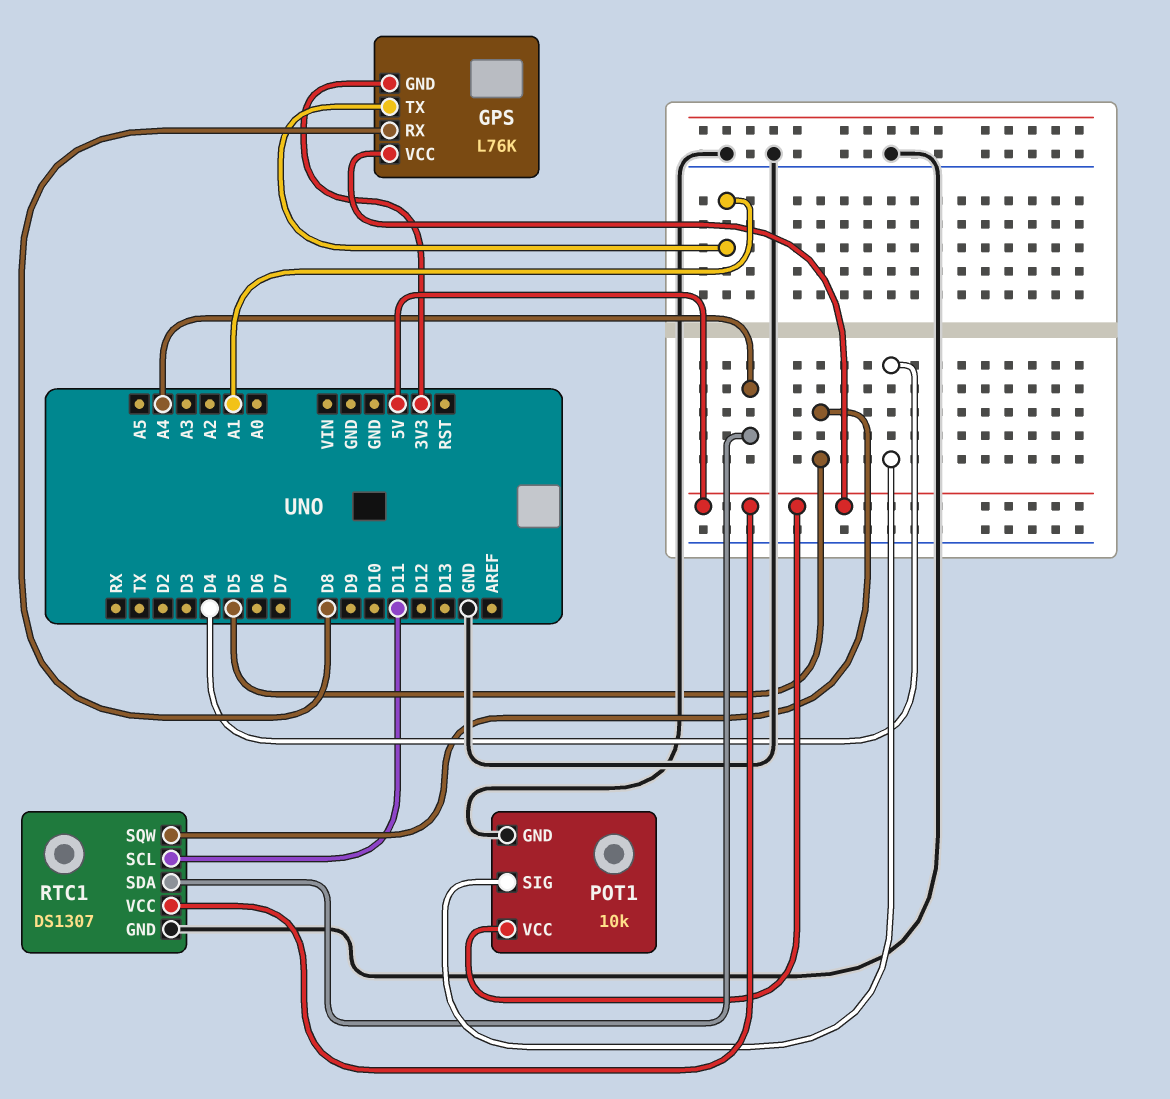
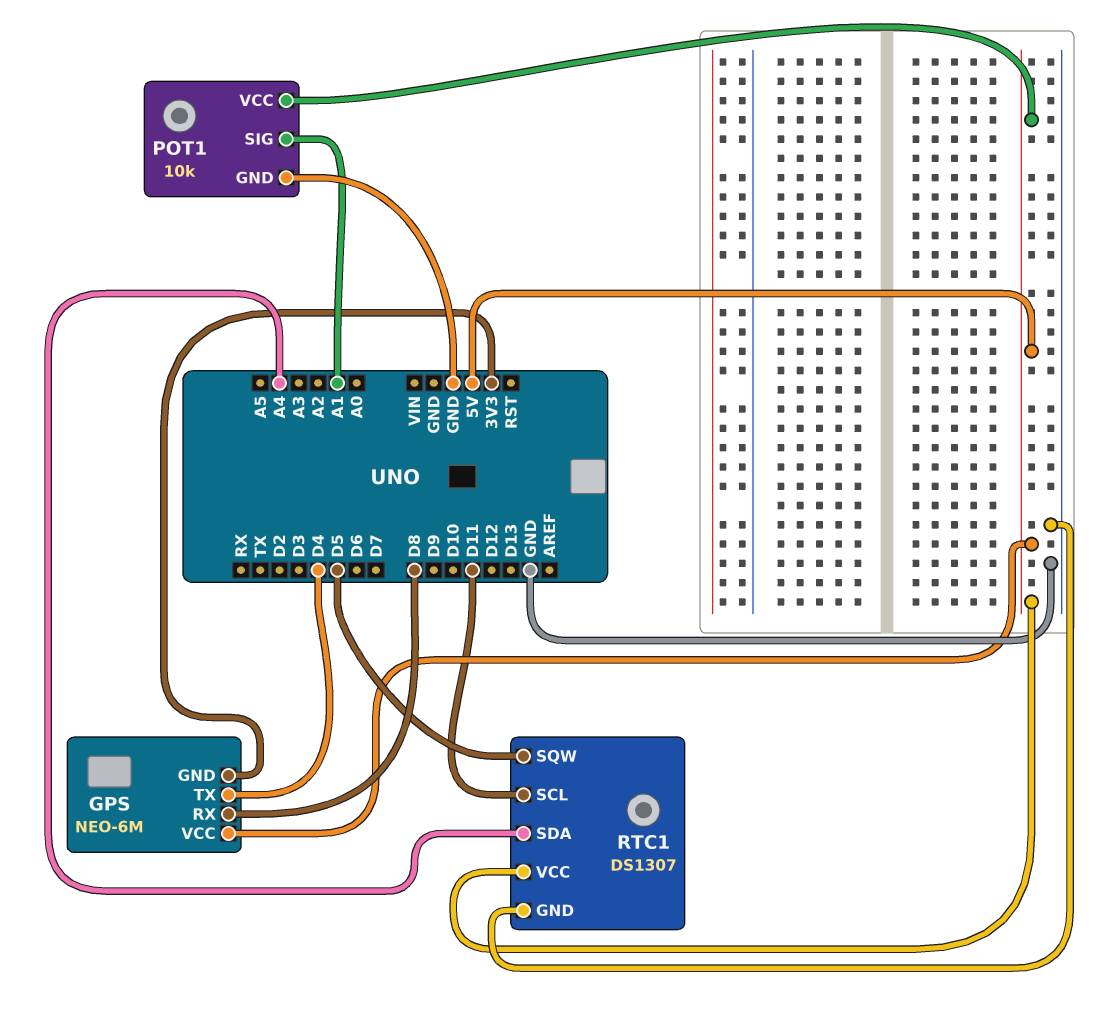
GPS: L76K -> NEO-6M
GPS pin TX: A1 -> D4
POT1 pin SIG: D4 -> A1

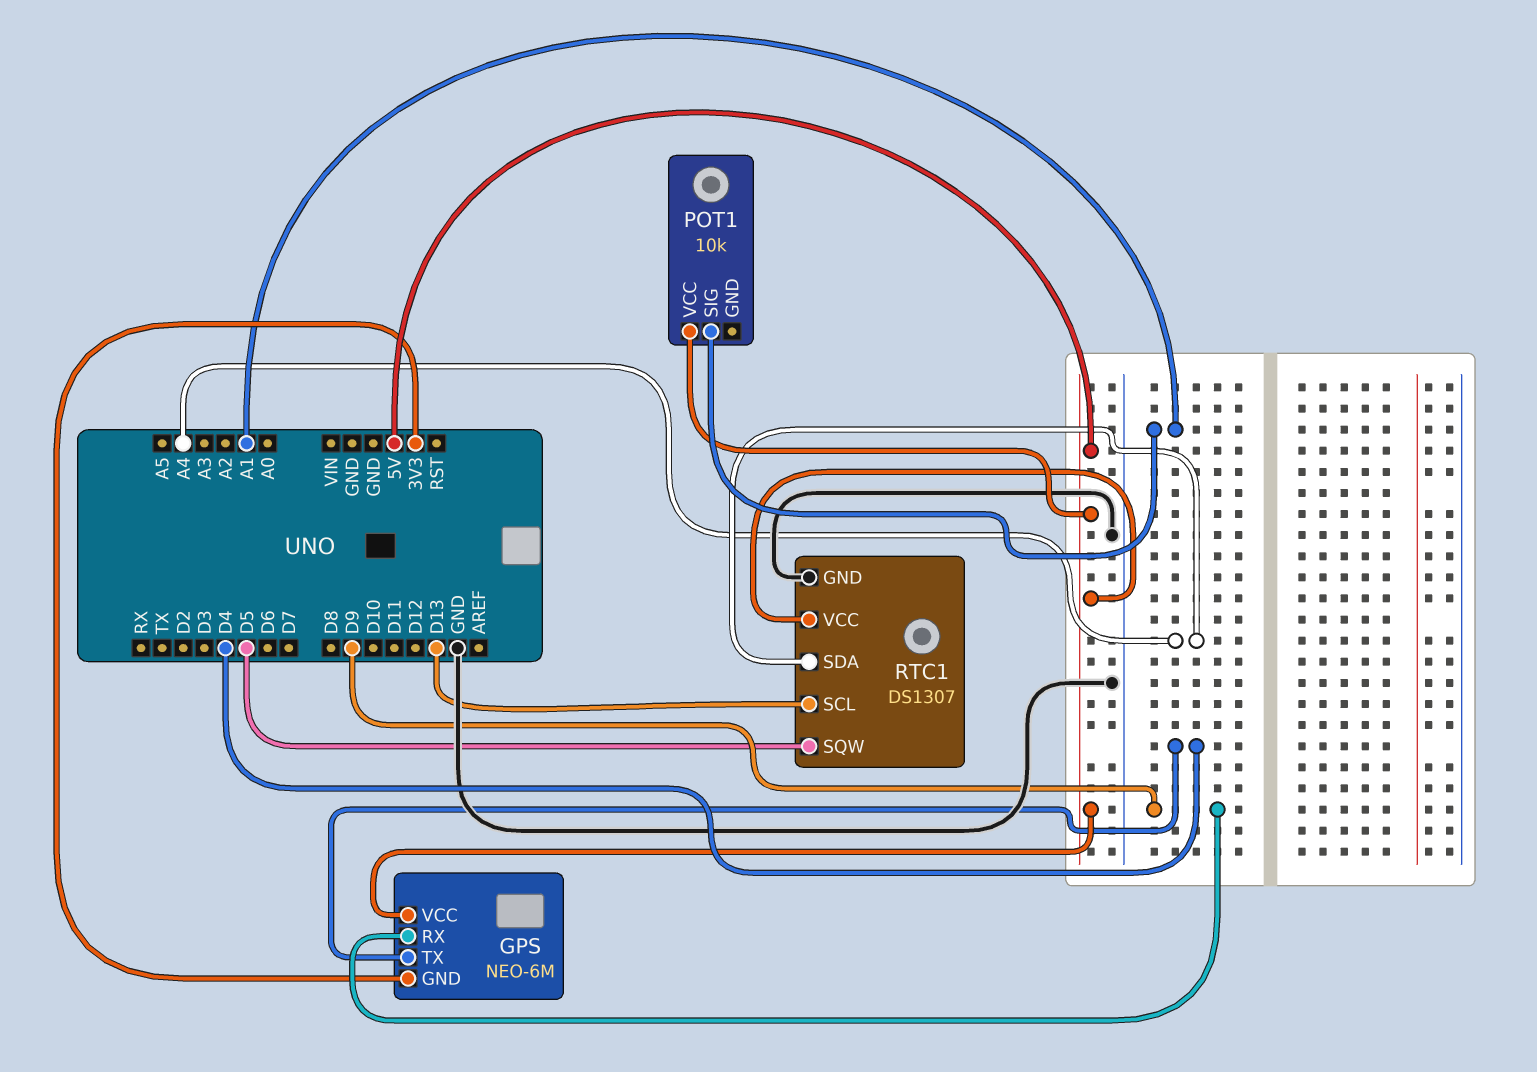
GPS pin RX: D8 -> D9
POT1 pin GND: GND -> none
RTC1 pin SCL: D11 -> D13

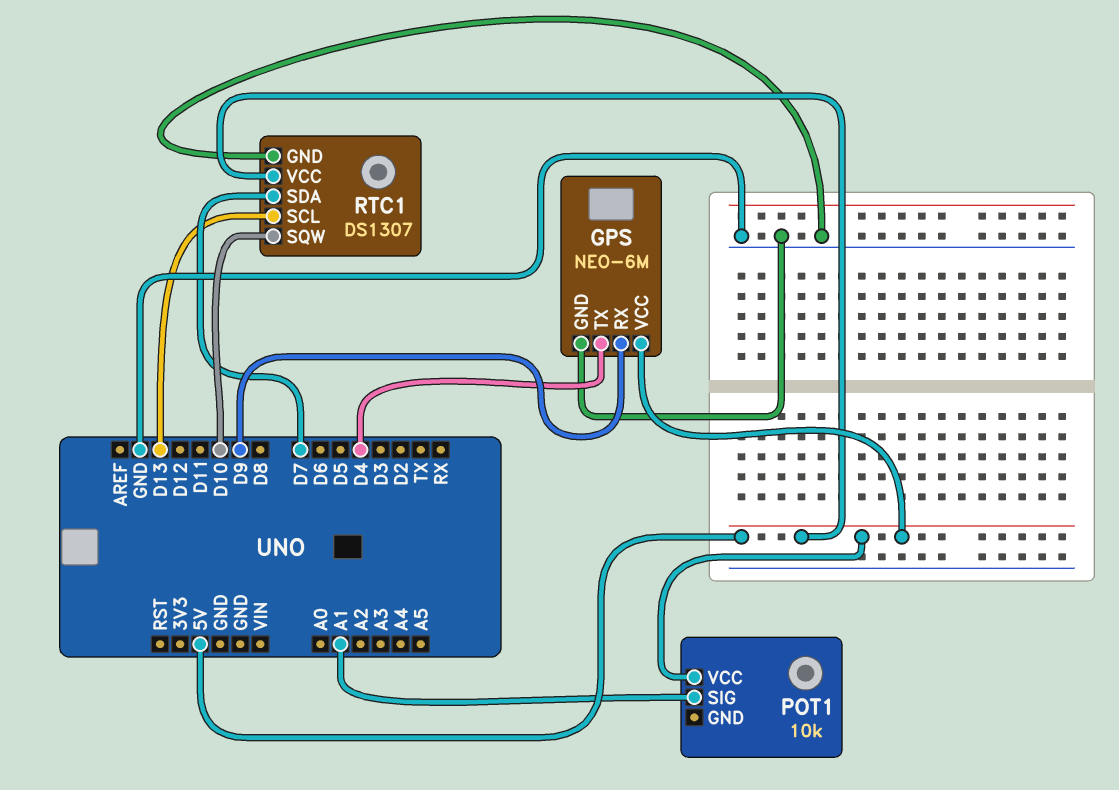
GPS pin GND: 3V3 -> GND
RTC1 pin SDA: A4 -> D7
RTC1 pin SQW: D5 -> D10

